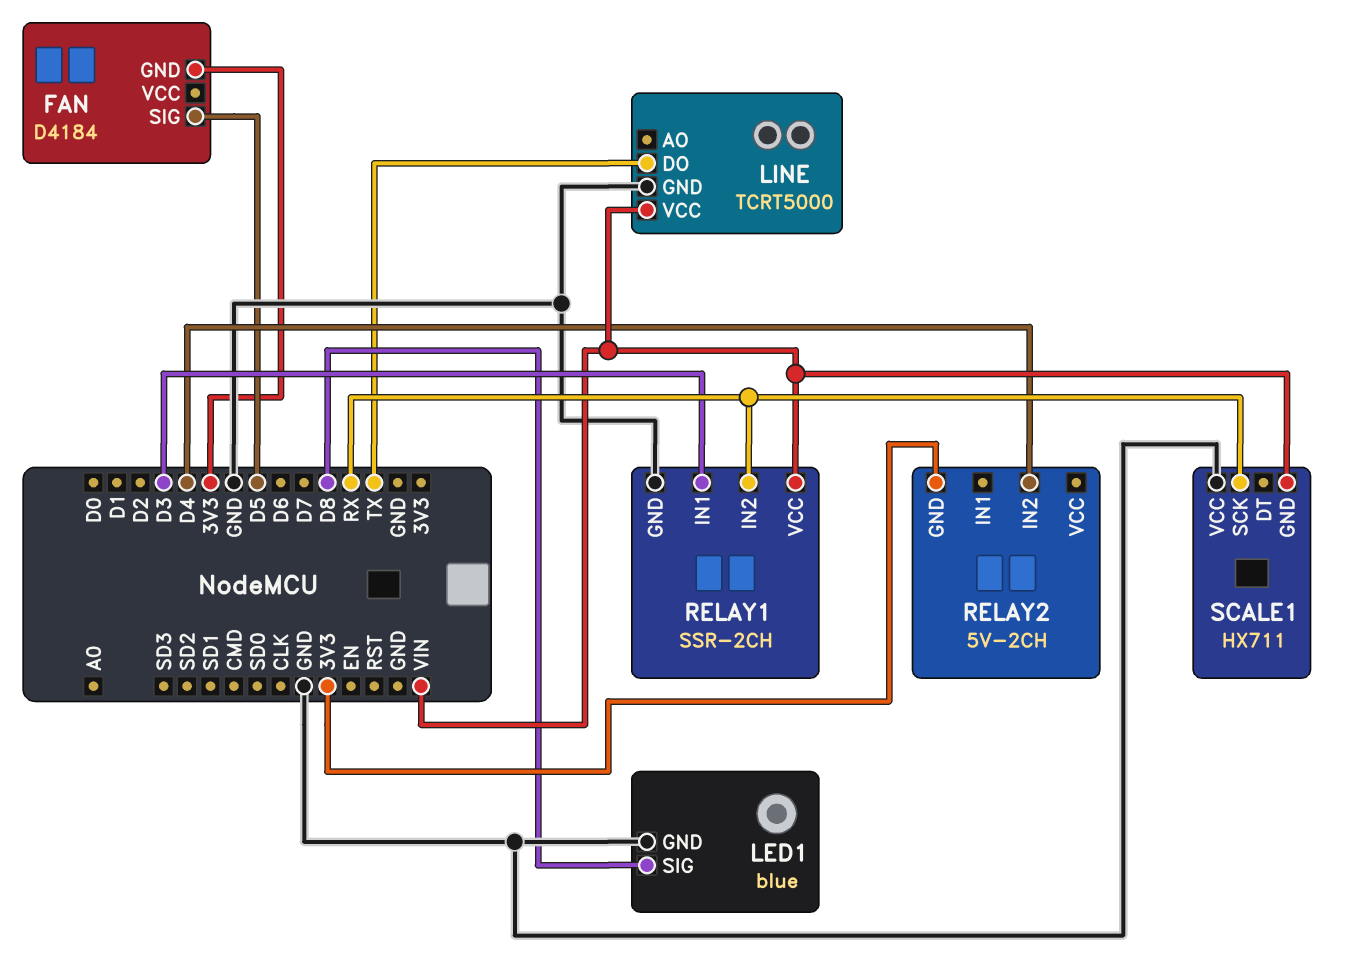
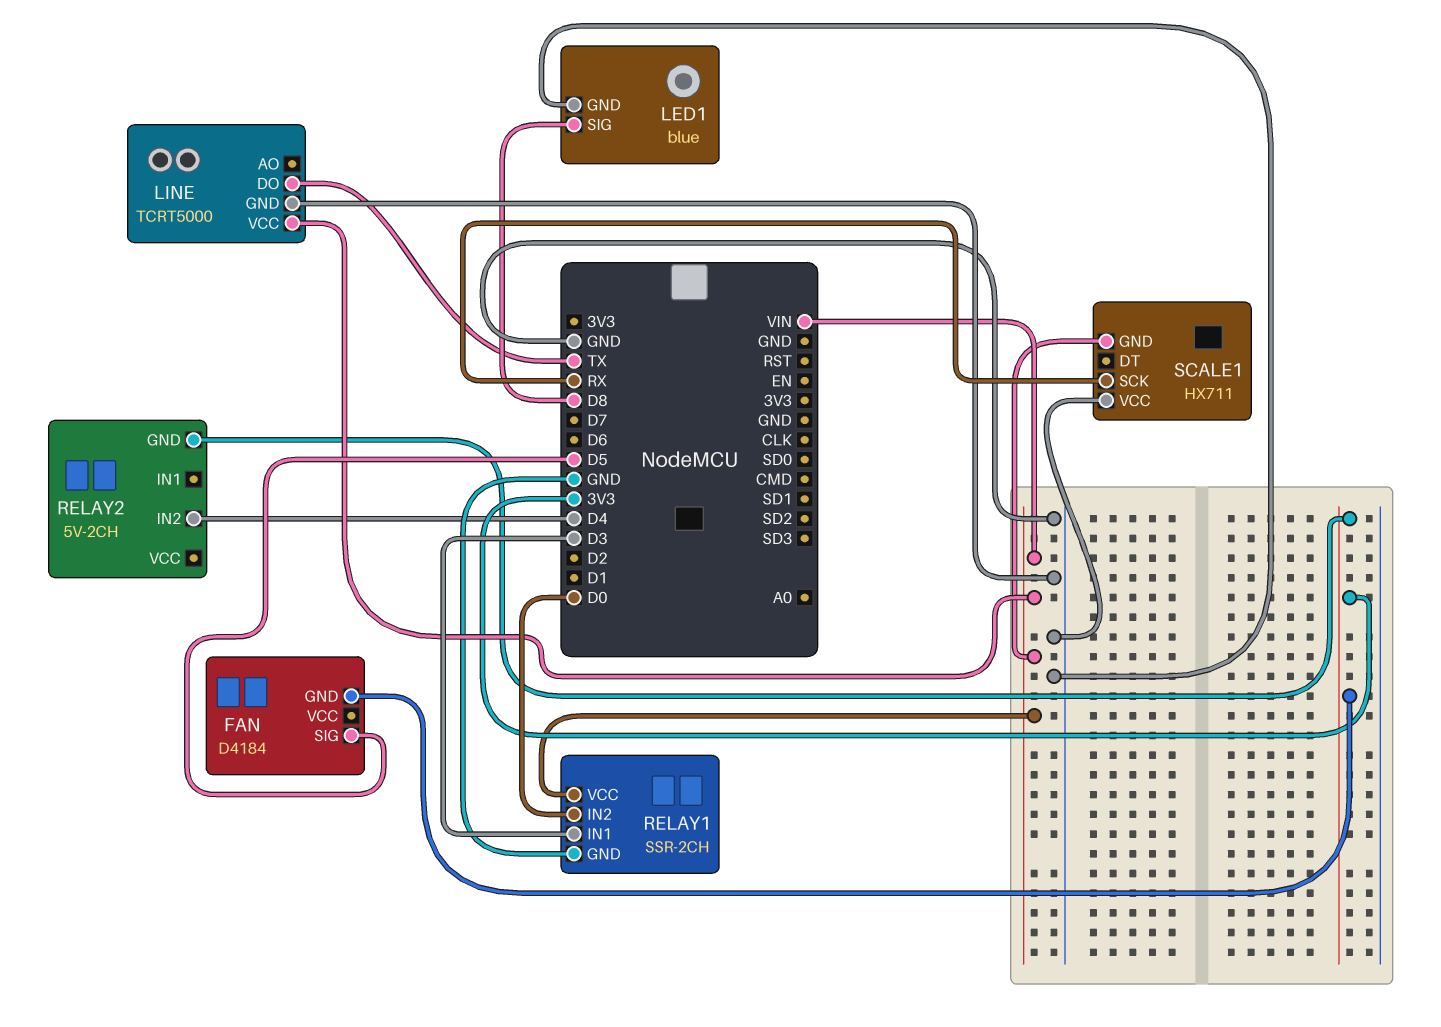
RELAY1 pin IN2: RX -> D0

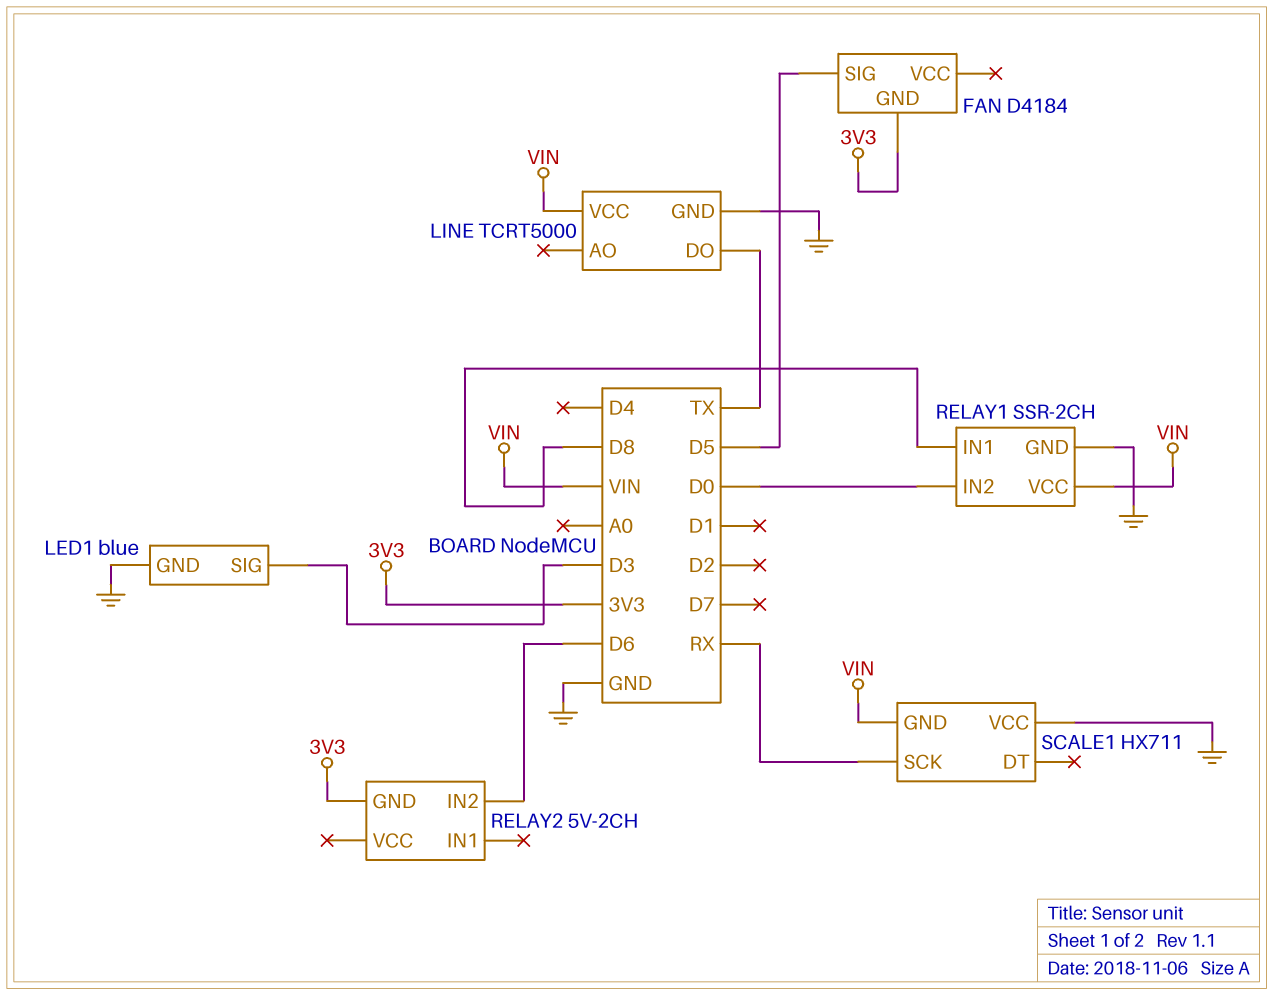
LED1 pin SIG: D8 -> D3
RELAY1 pin IN1: D3 -> D8
RELAY2 pin IN2: D4 -> D6

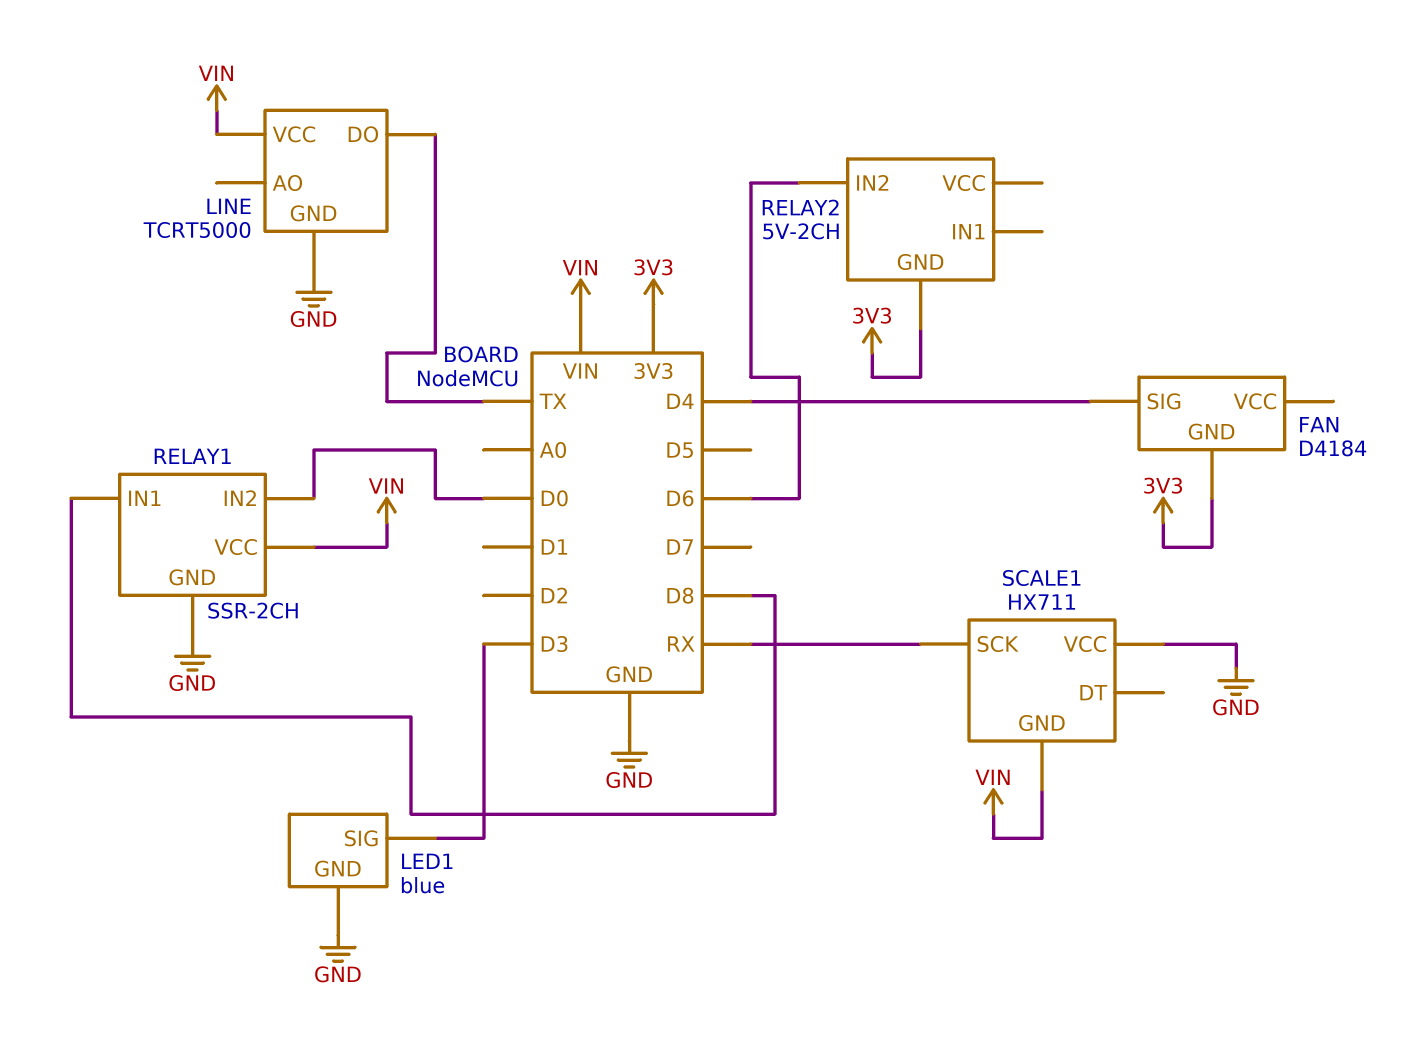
FAN pin SIG: D5 -> D4

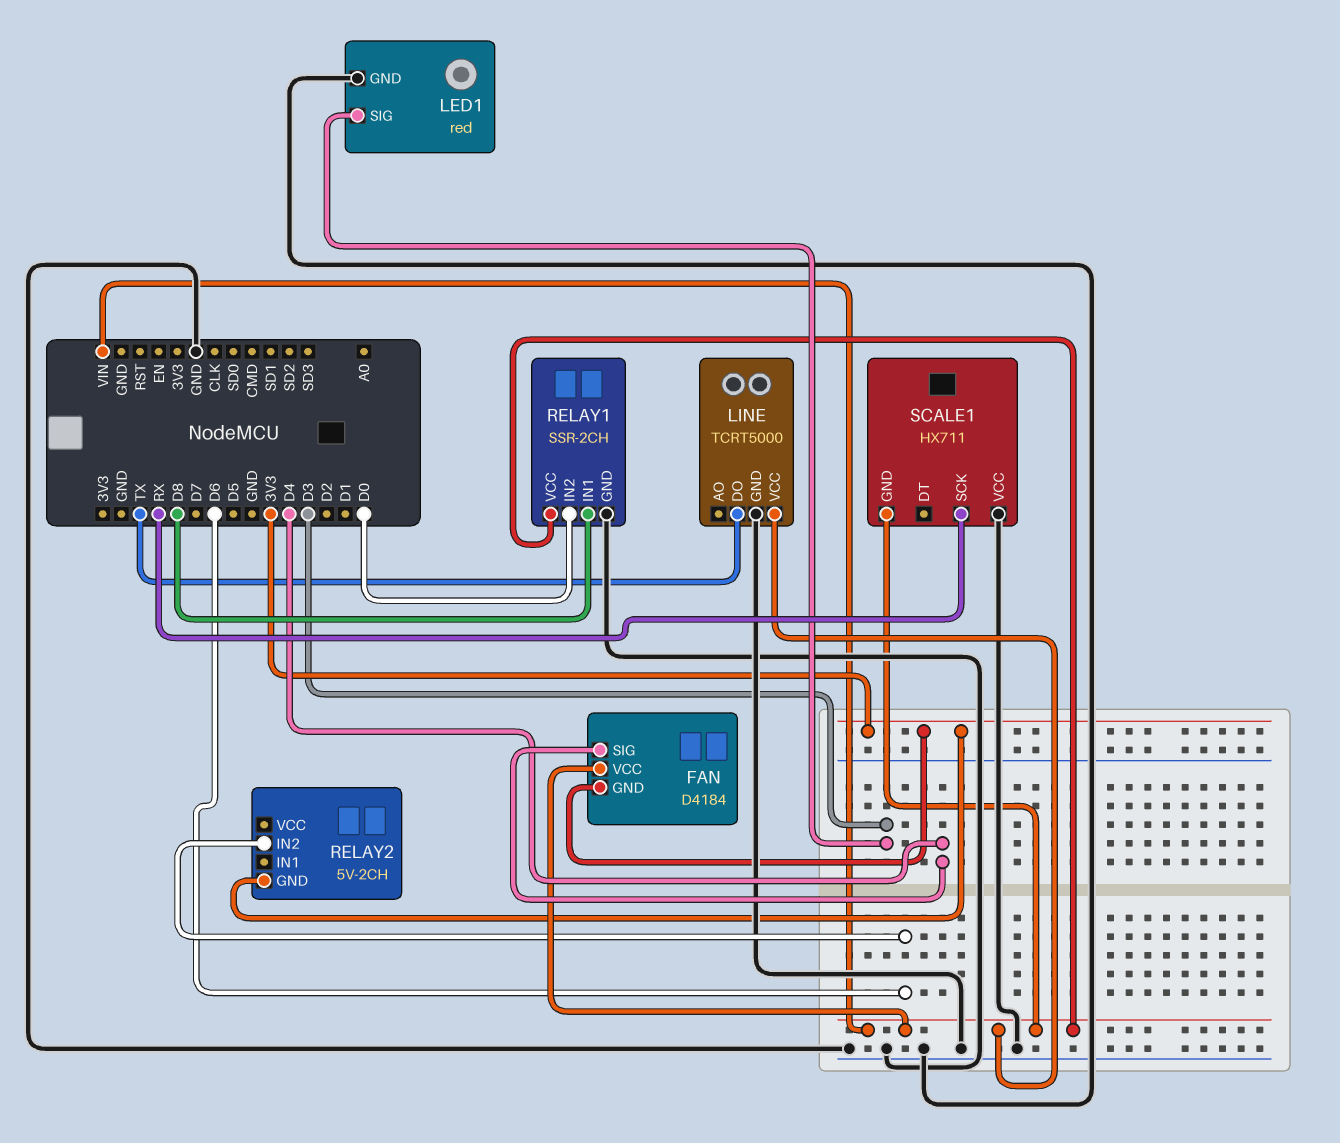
FAN pin VCC: none -> VIN
LED1: blue -> red

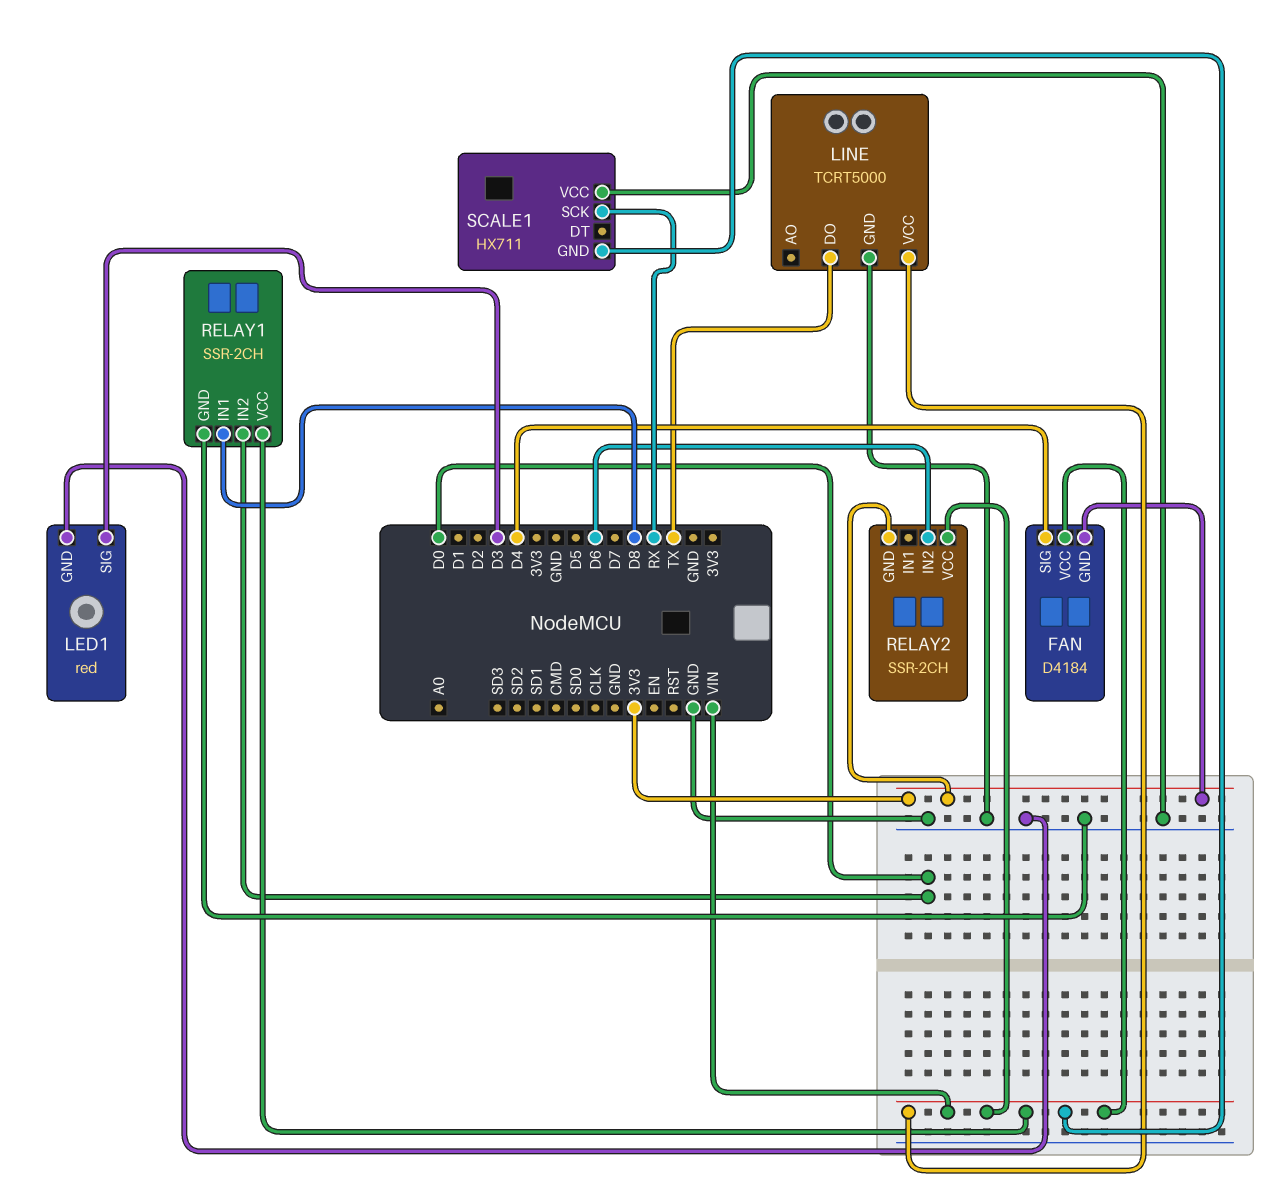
RELAY2: 5V-2CH -> SSR-2CH
RELAY2 pin VCC: none -> VIN

